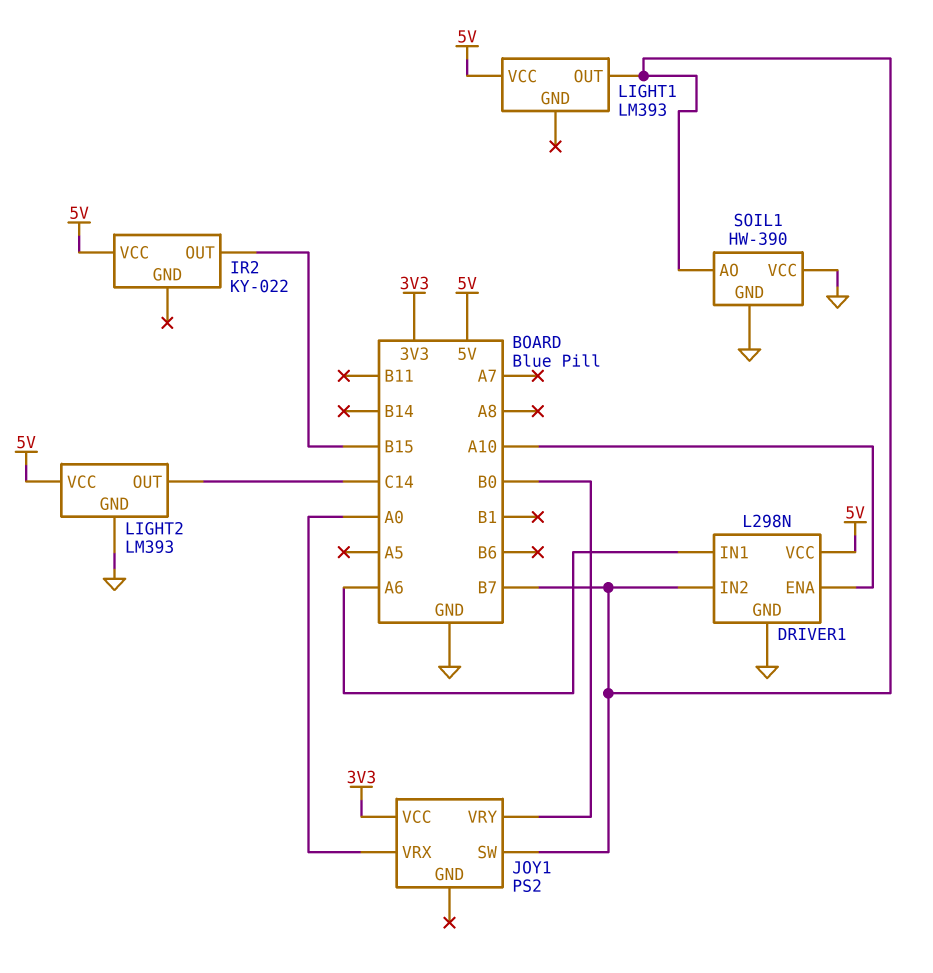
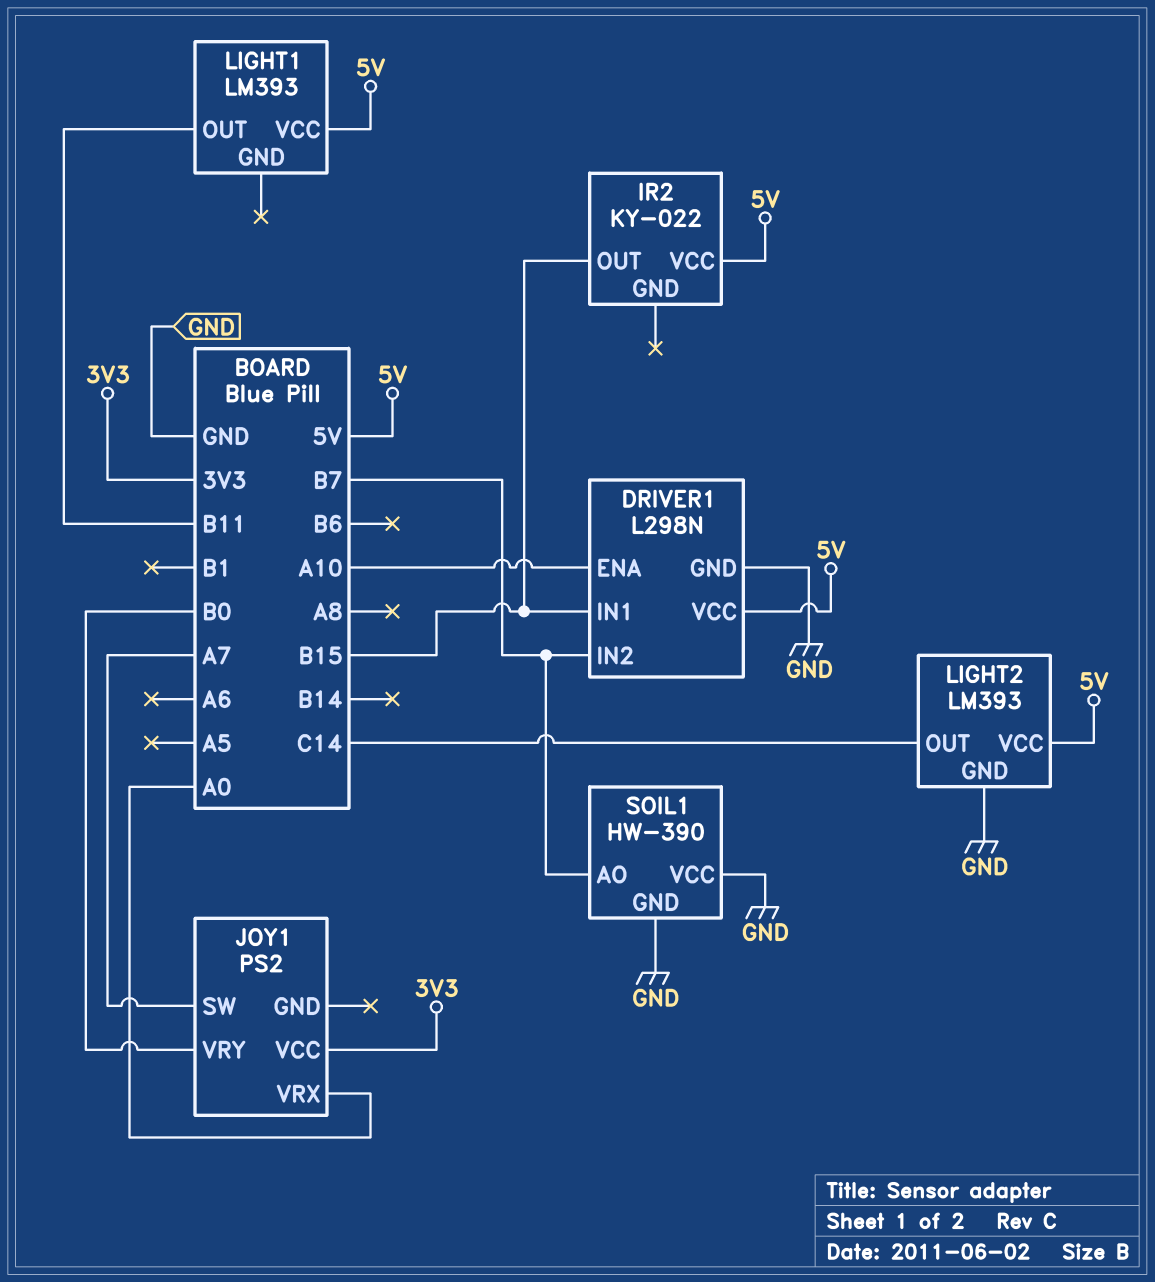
DRIVER1 pin IN1: A6 -> B15
JOY1 pin SW: B7 -> A7
LIGHT1 pin OUT: B7 -> B11

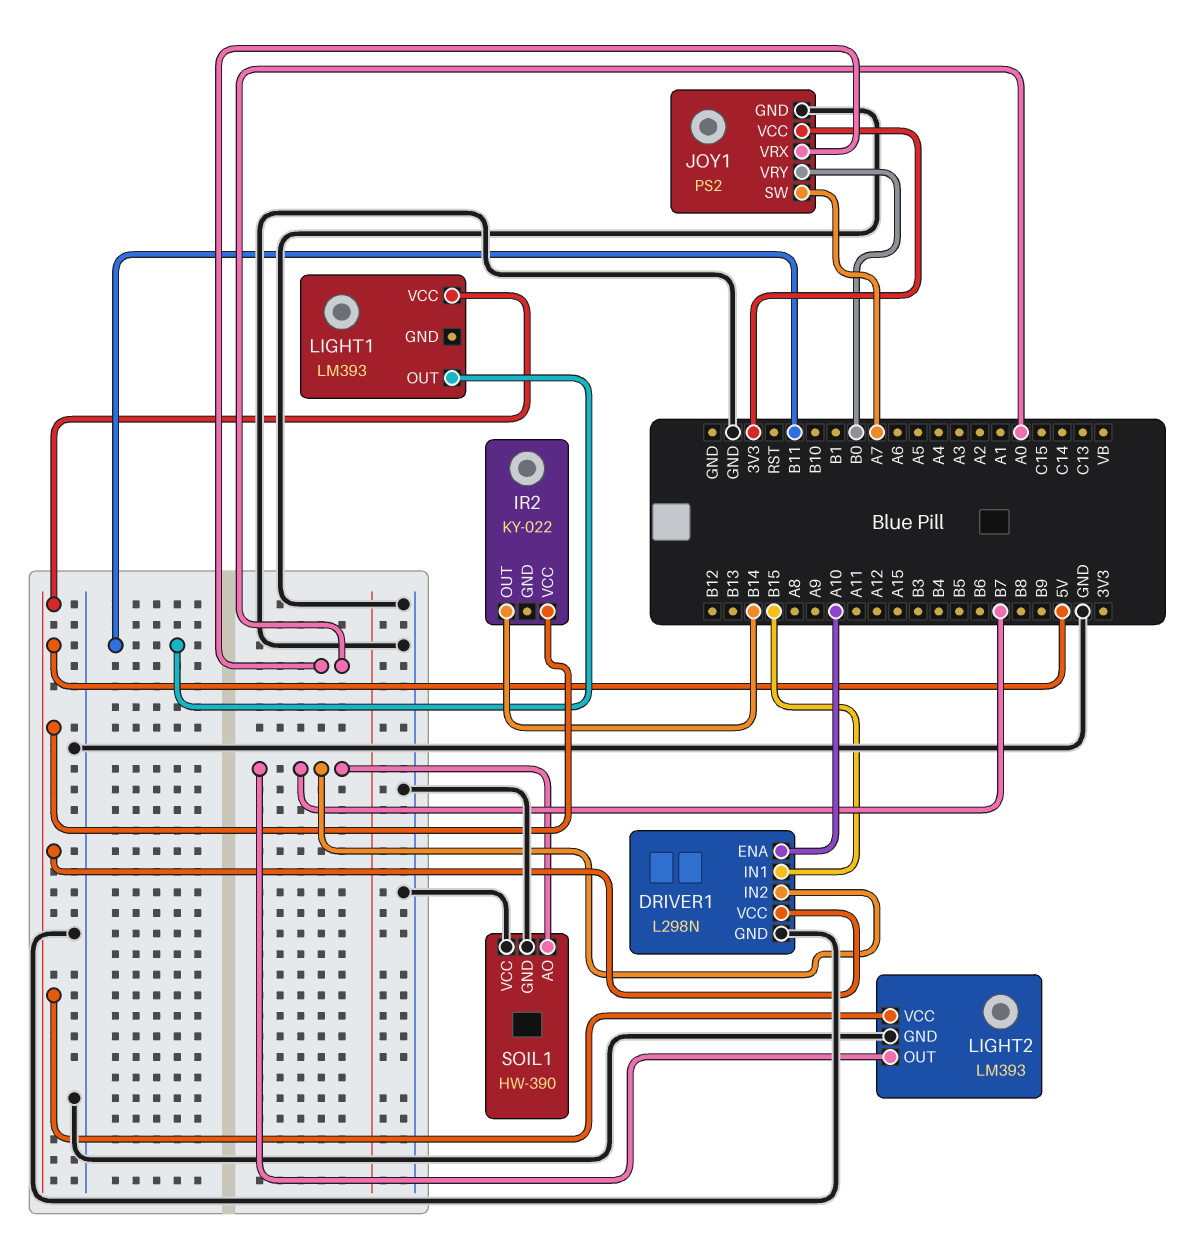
IR2 pin OUT: B15 -> B14
JOY1 pin GND: none -> GND
LIGHT2 pin OUT: C14 -> B7

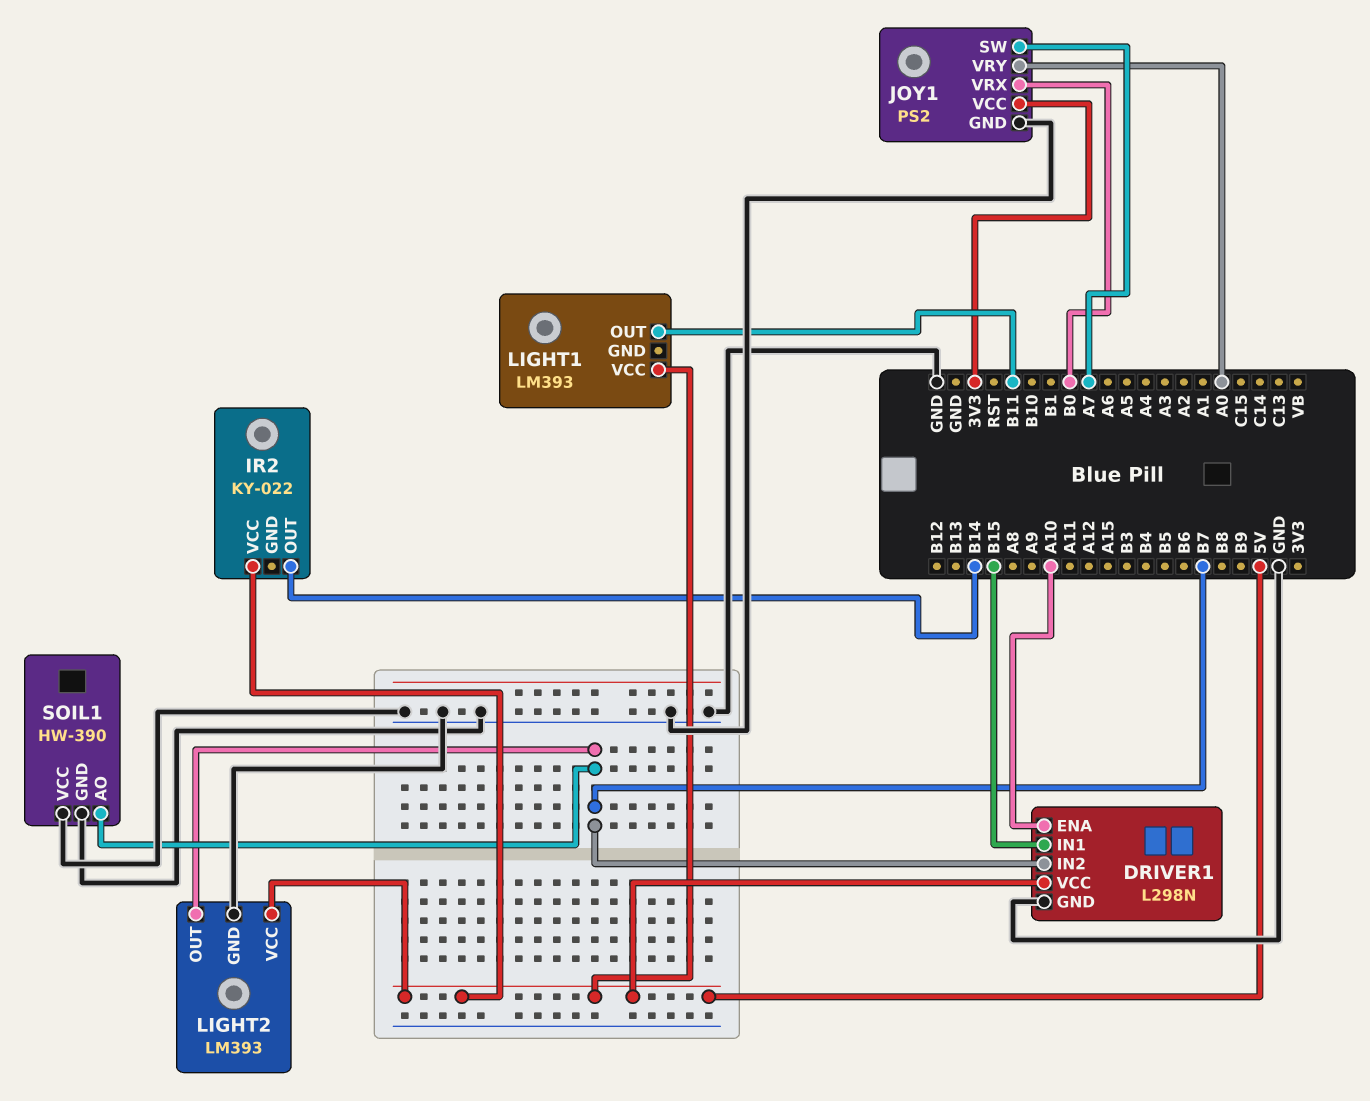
JOY1 pin VRX: A0 -> B0
JOY1 pin VRY: B0 -> A0

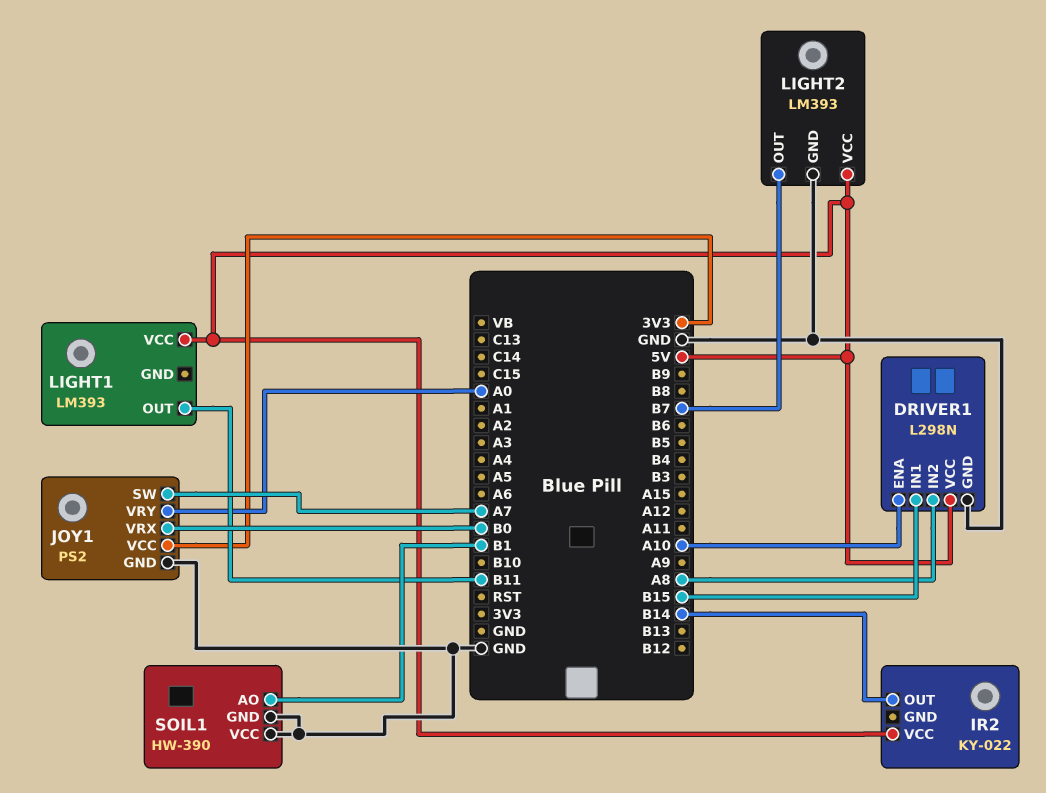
DRIVER1 pin IN2: B7 -> A8
SOIL1 pin AO: B7 -> B1

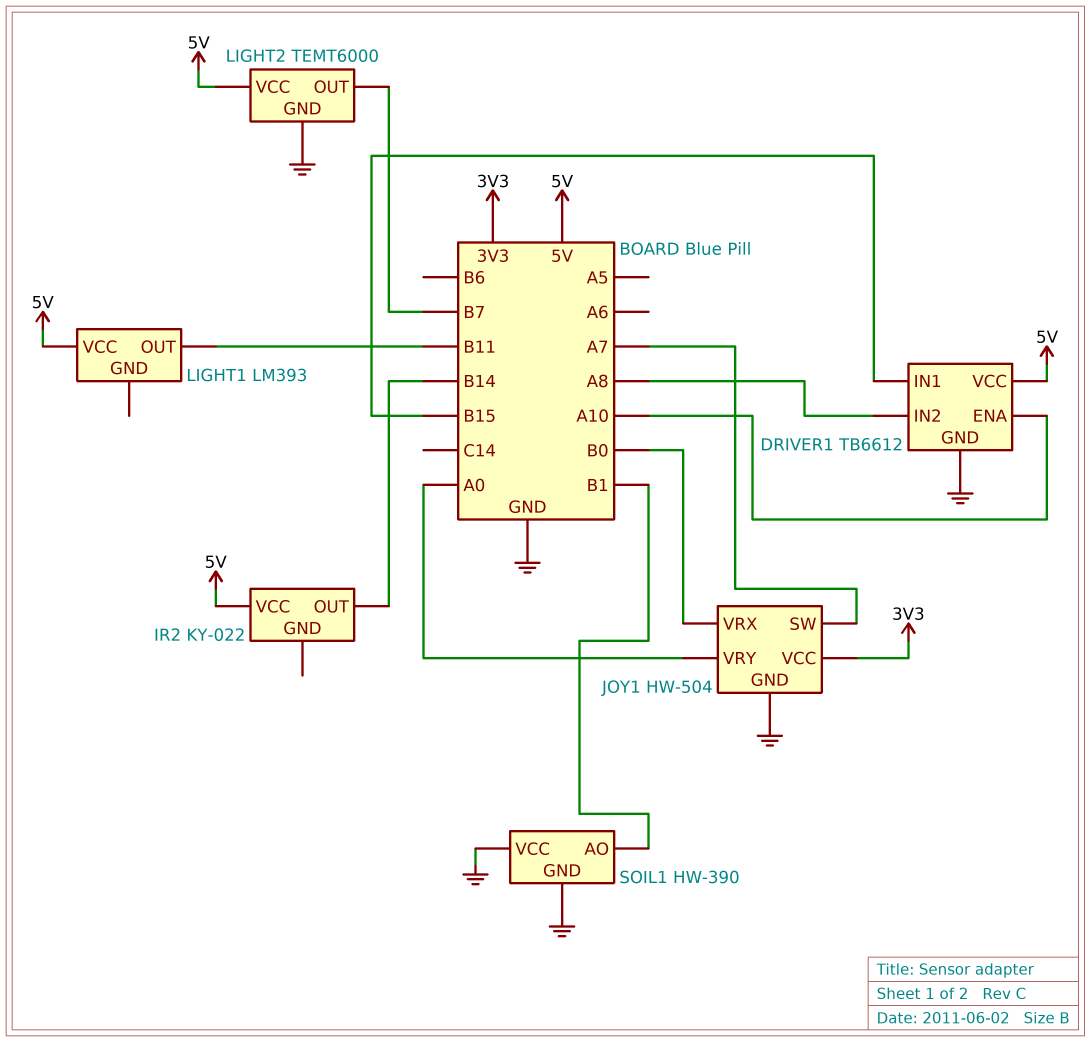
DRIVER1: L298N -> TB6612
JOY1: PS2 -> HW-504
LIGHT2: LM393 -> TEMT6000

